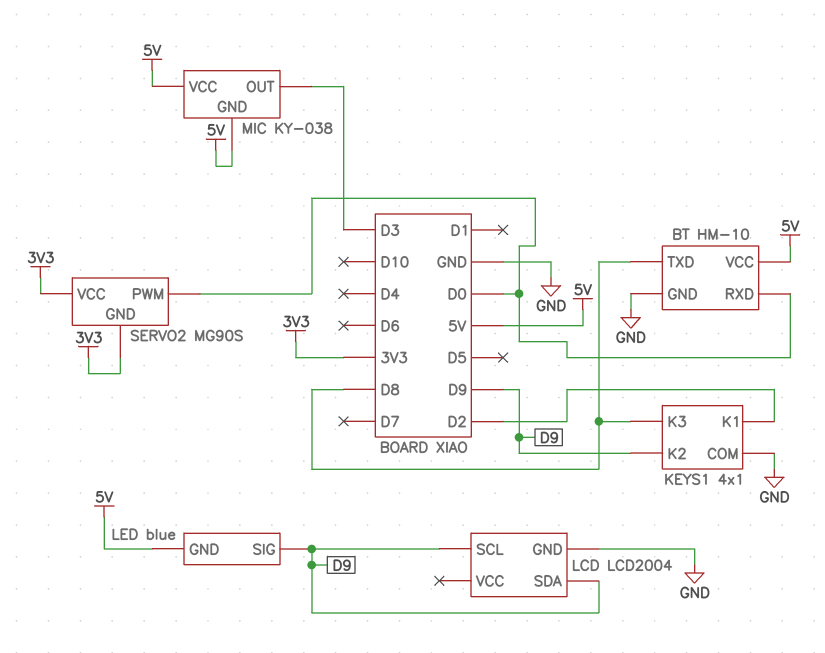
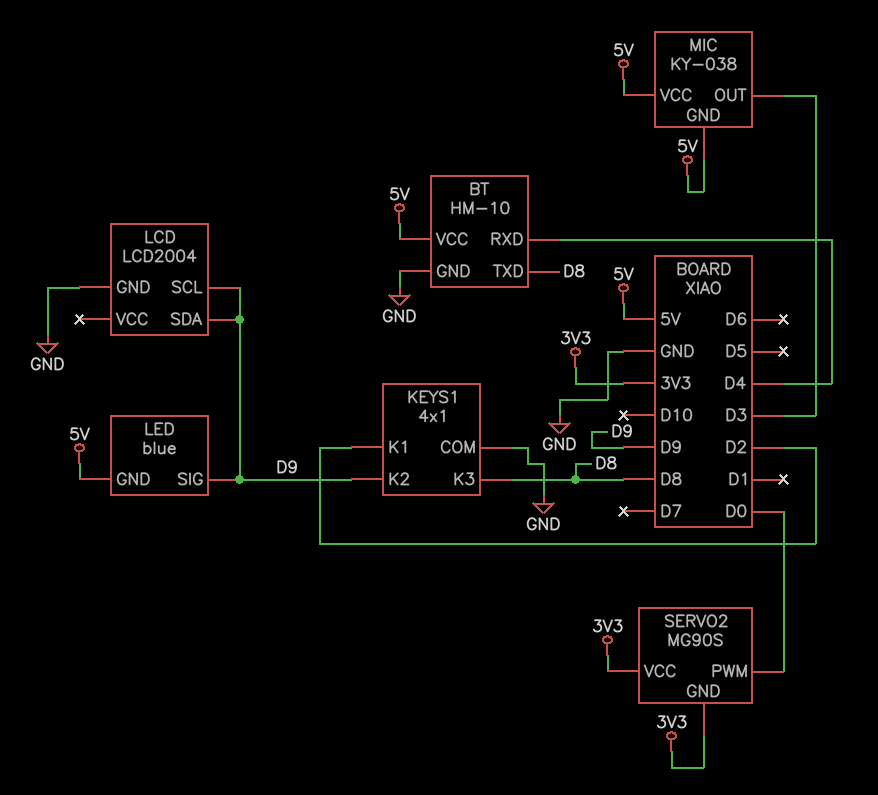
BT pin RXD: D0 -> D4

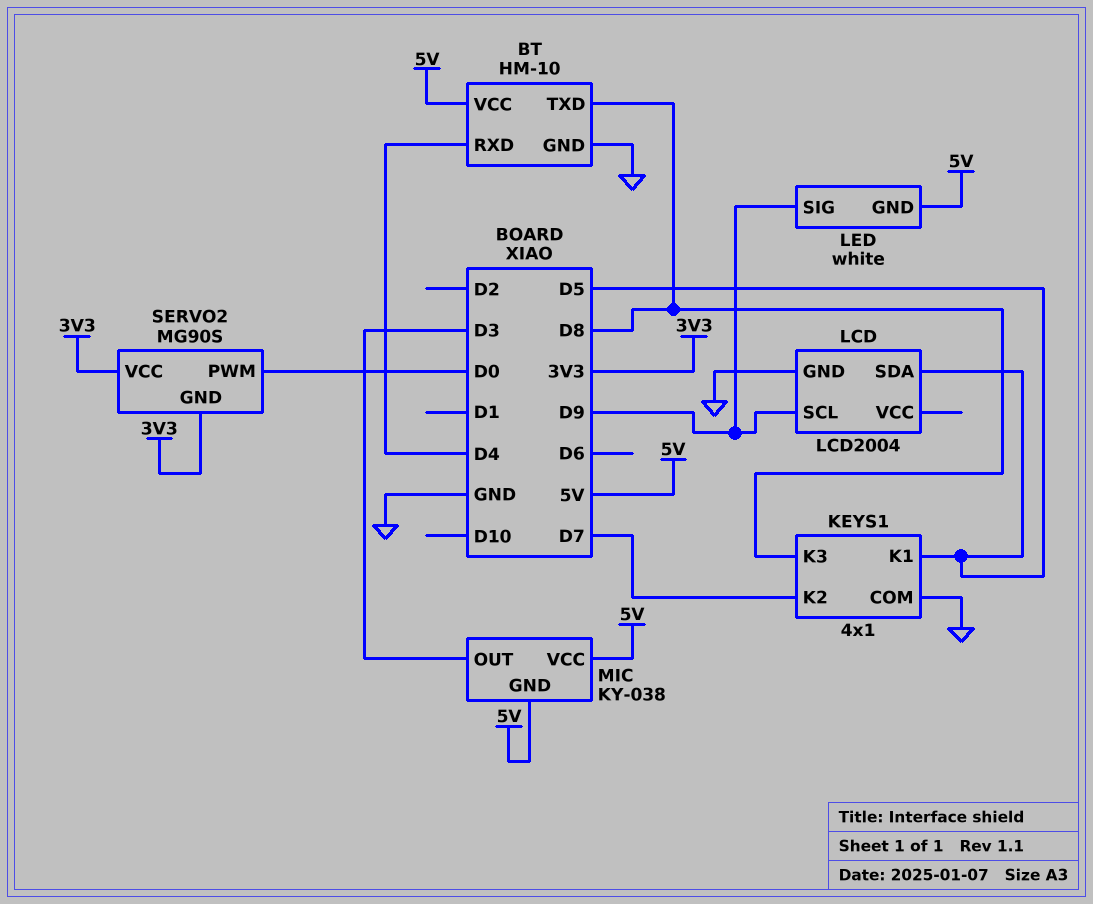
KEYS1 pin K1: D2 -> D5
KEYS1 pin K2: D9 -> D7
LCD pin SDA: D9 -> D5
LED: blue -> white

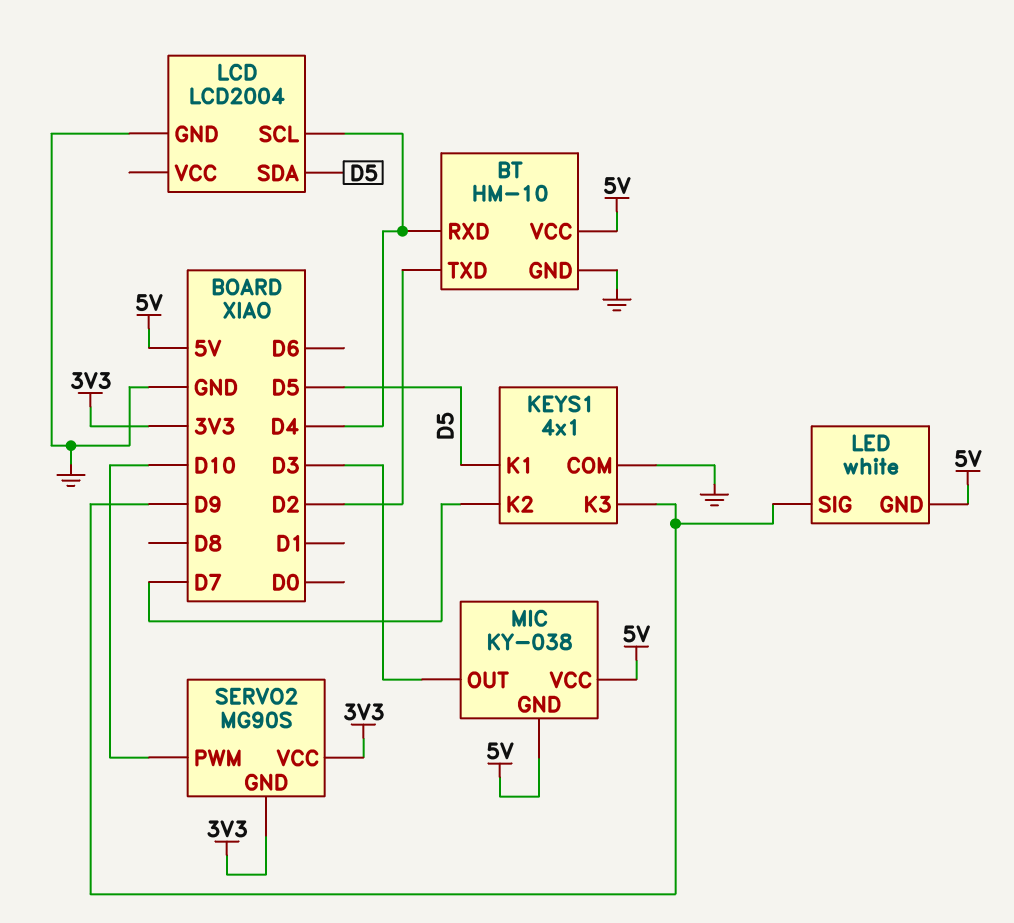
BT pin TXD: D8 -> D2
KEYS1 pin K3: D8 -> D9
LCD pin SCL: D9 -> D4
SERVO2 pin PWM: D0 -> D10

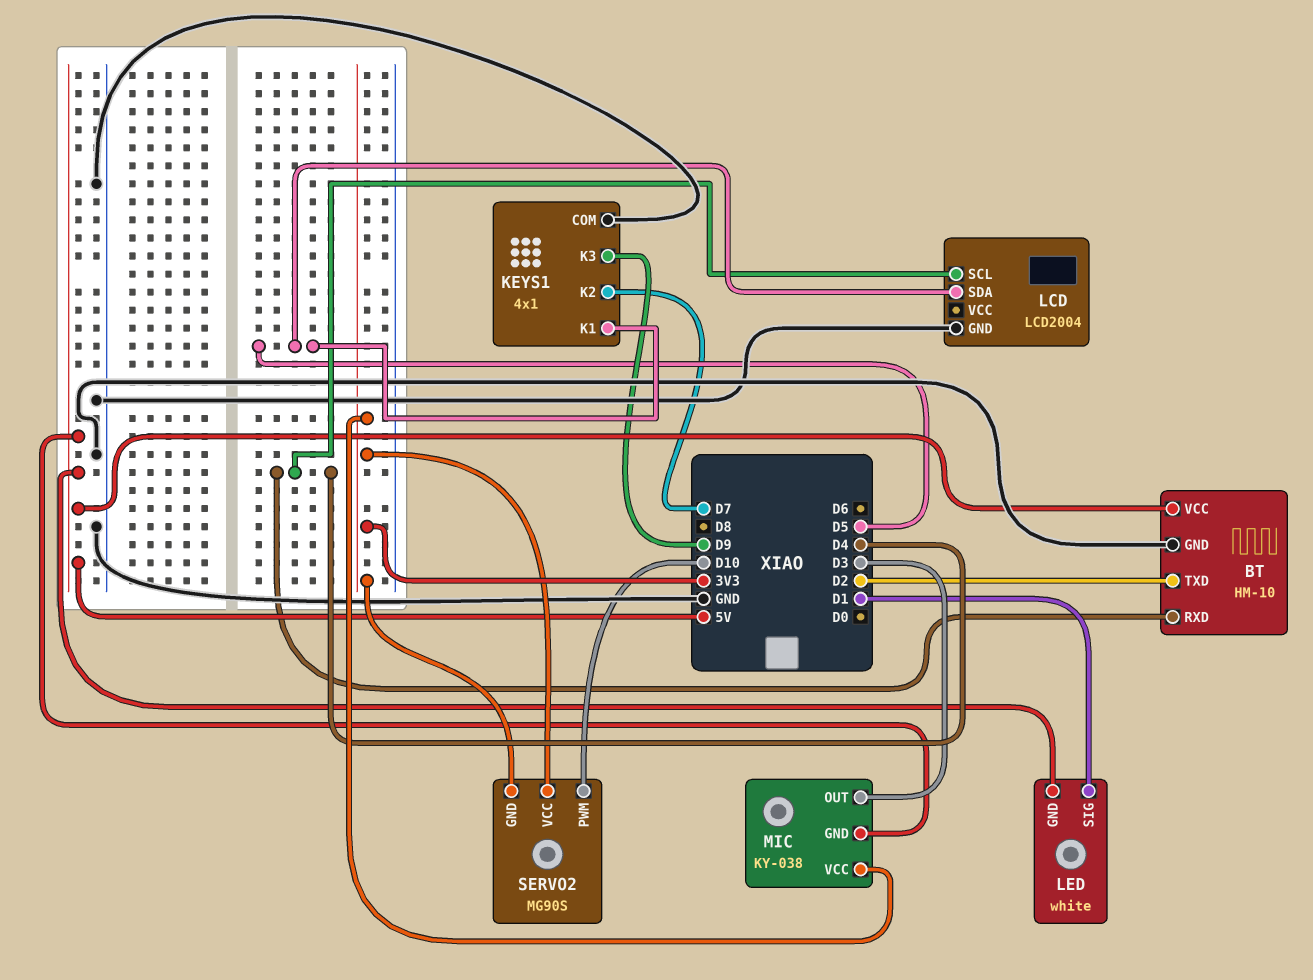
LED pin SIG: D9 -> D1
MIC pin VCC: 5V -> 3V3

